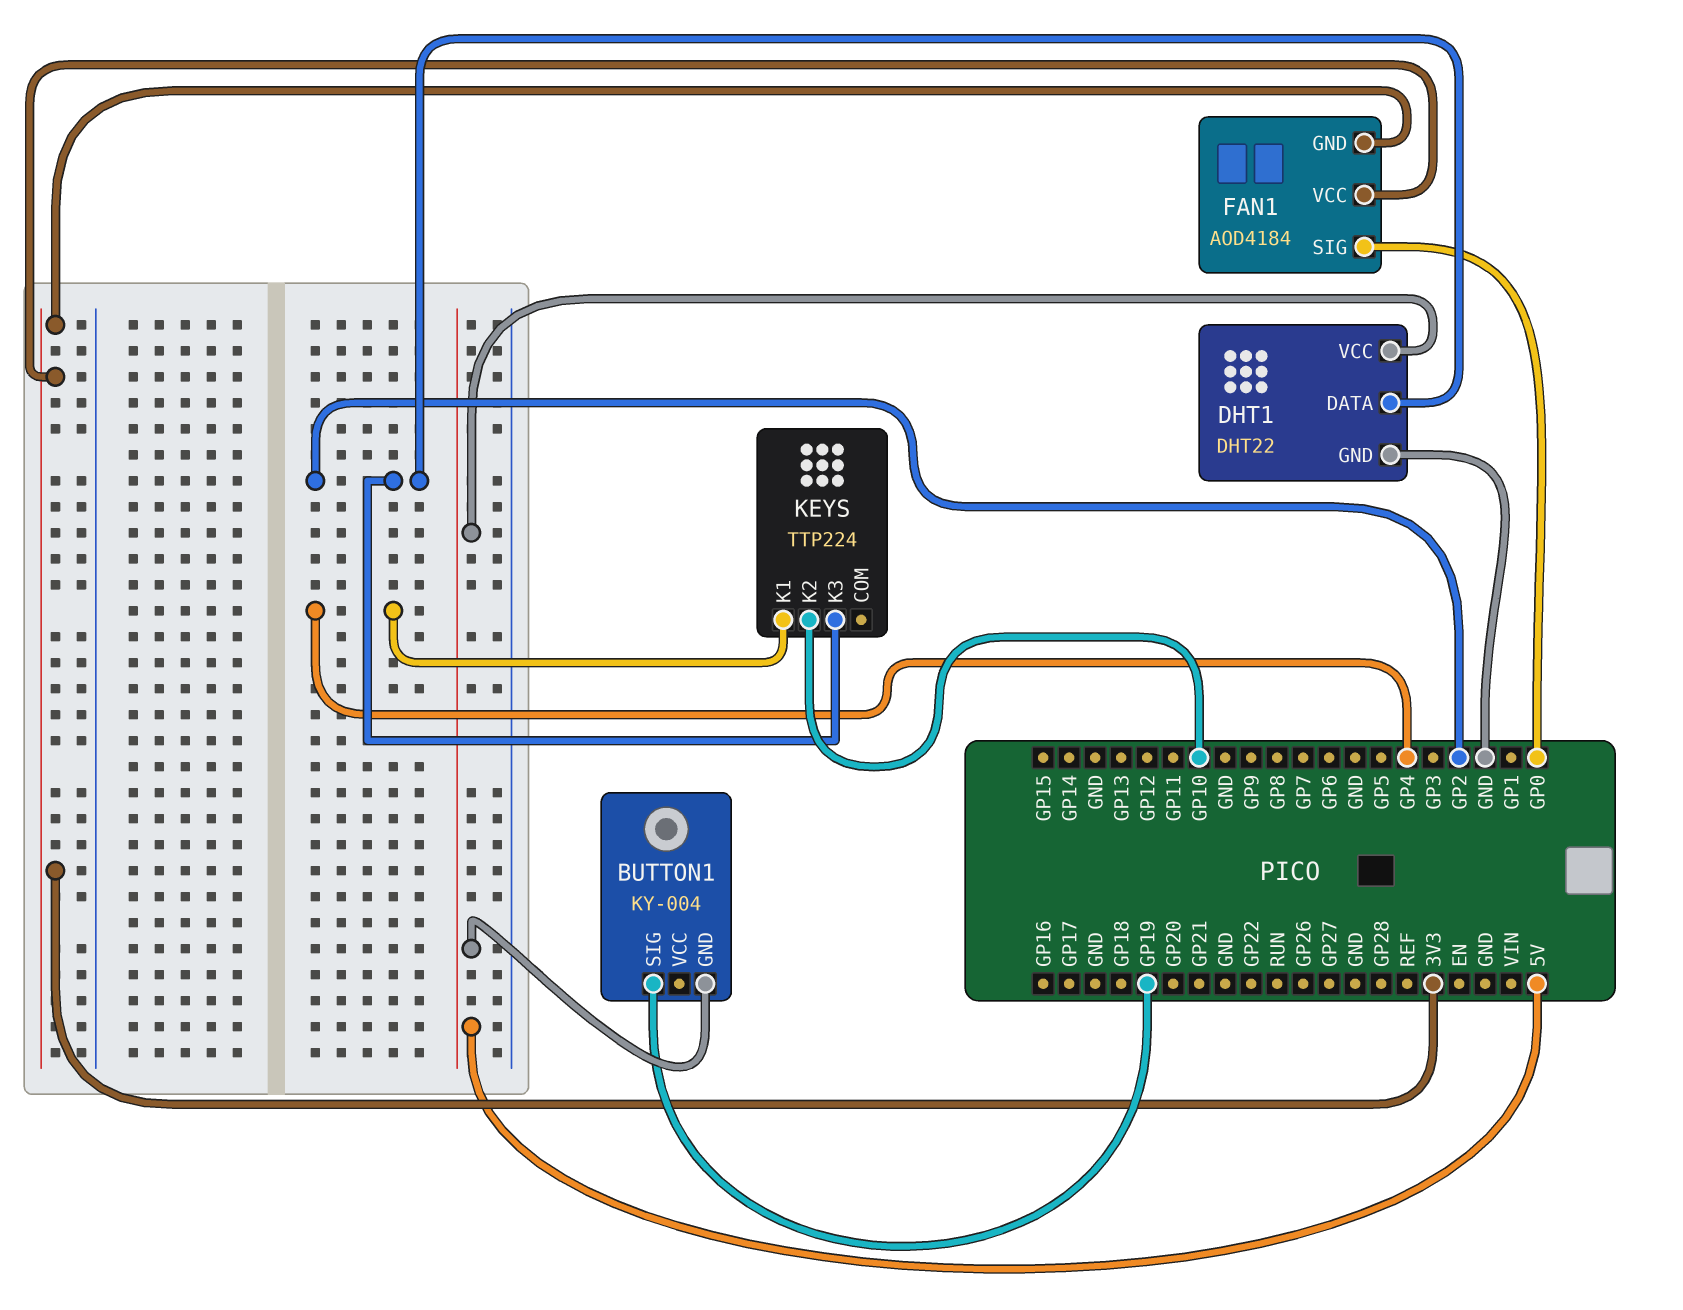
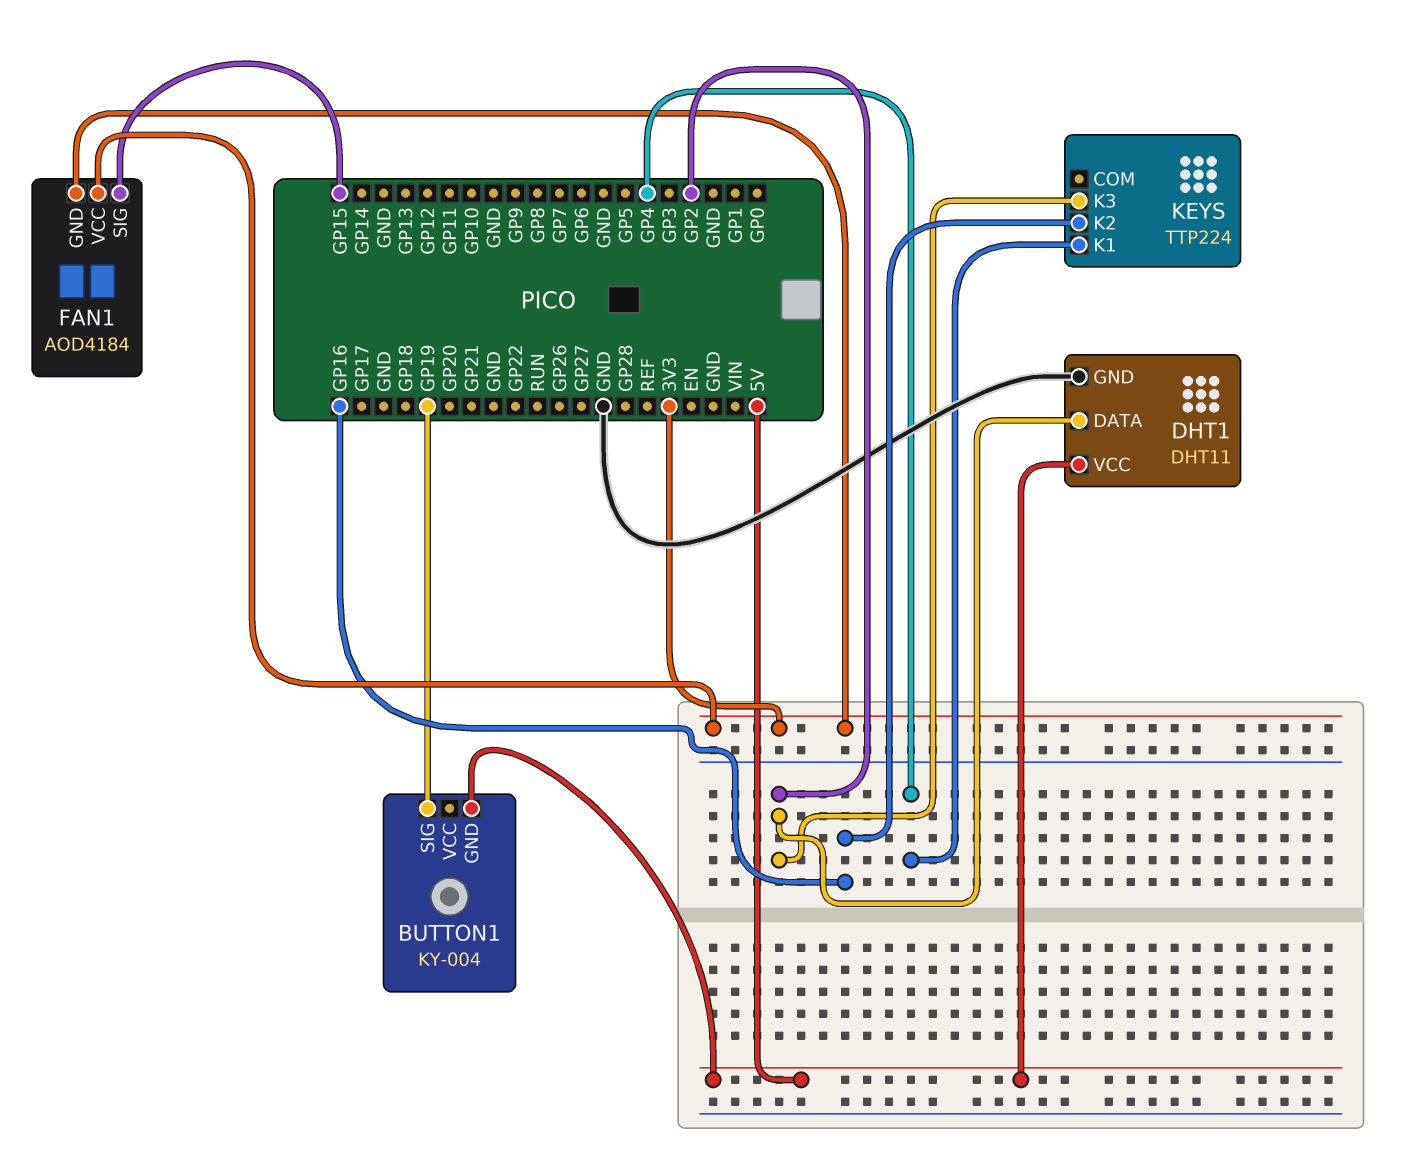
DHT1: DHT22 -> DHT11
FAN1 pin SIG: GP0 -> GP15
KEYS pin K2: GP10 -> GP16

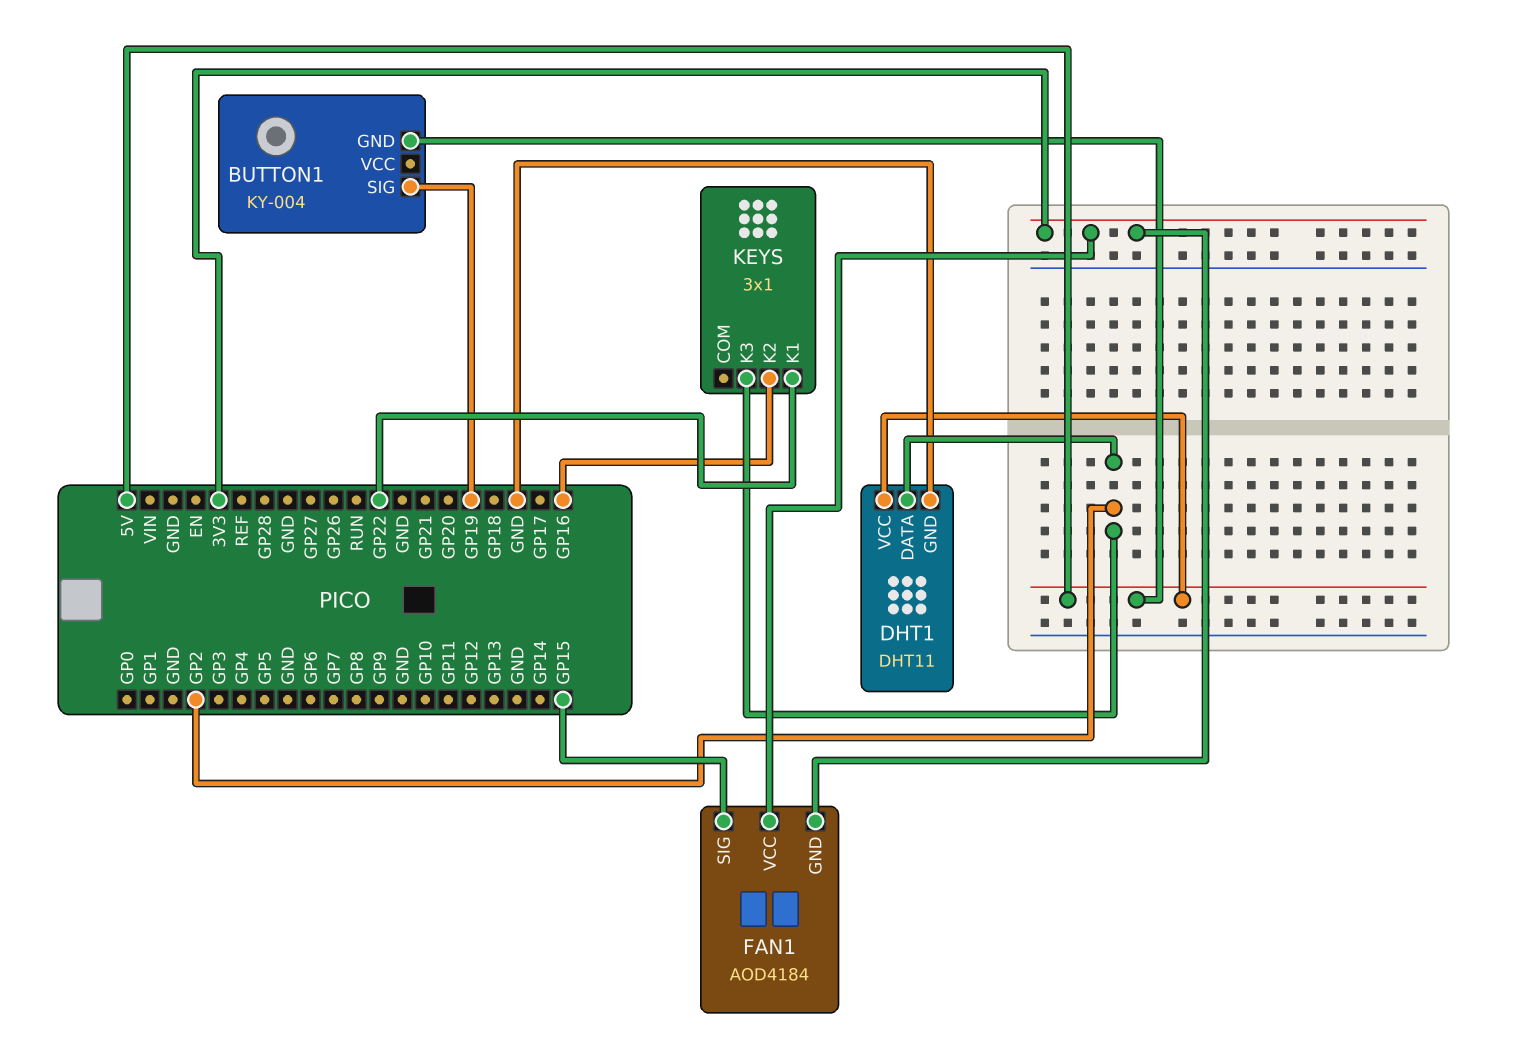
KEYS: TTP224 -> 3x1
KEYS pin K1: GP4 -> GP22

